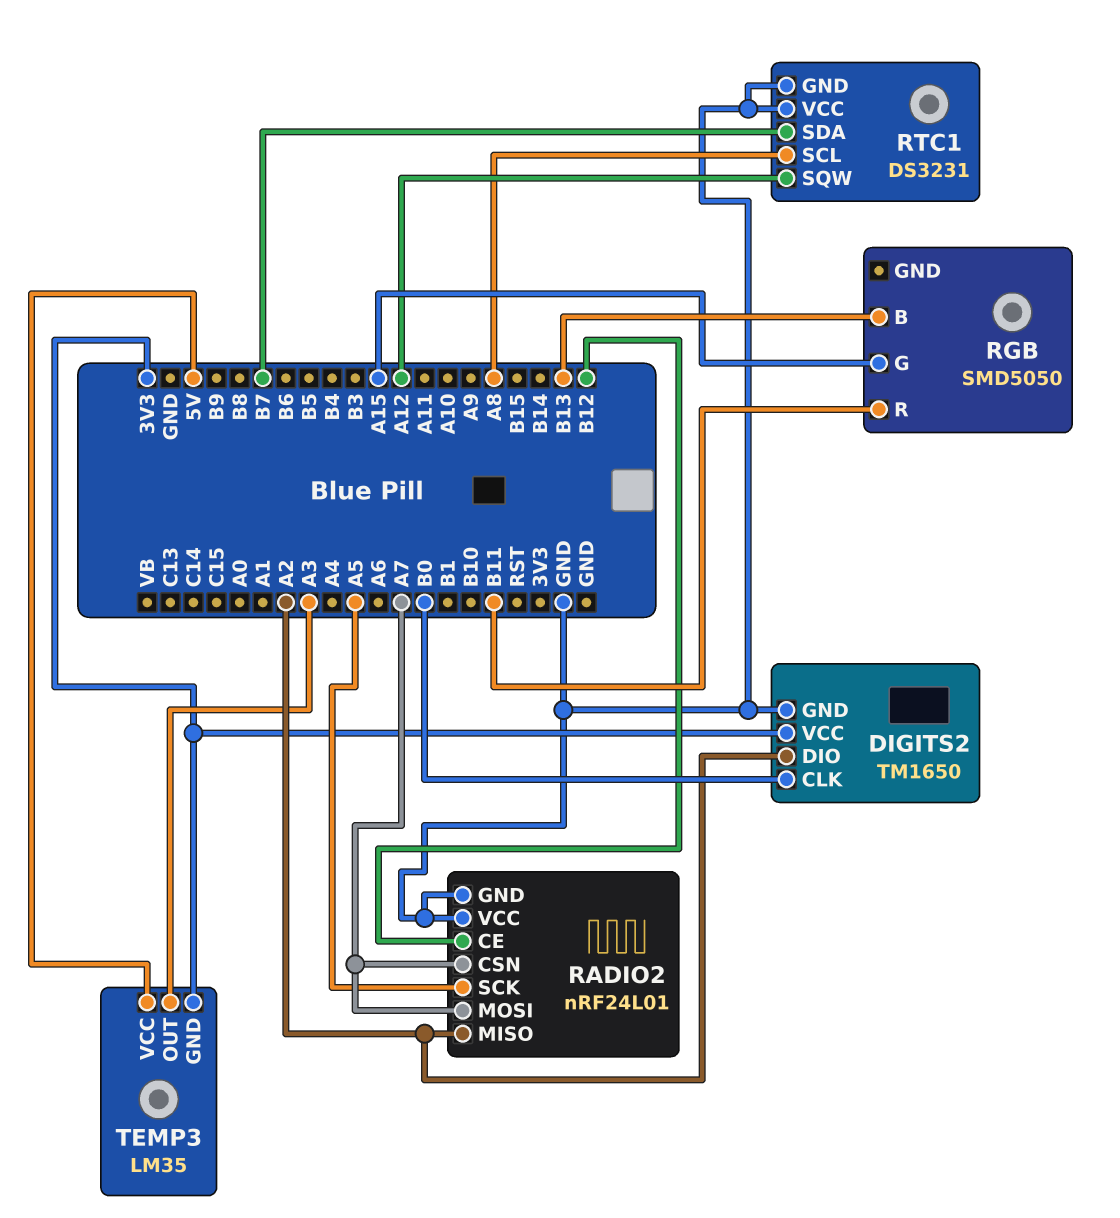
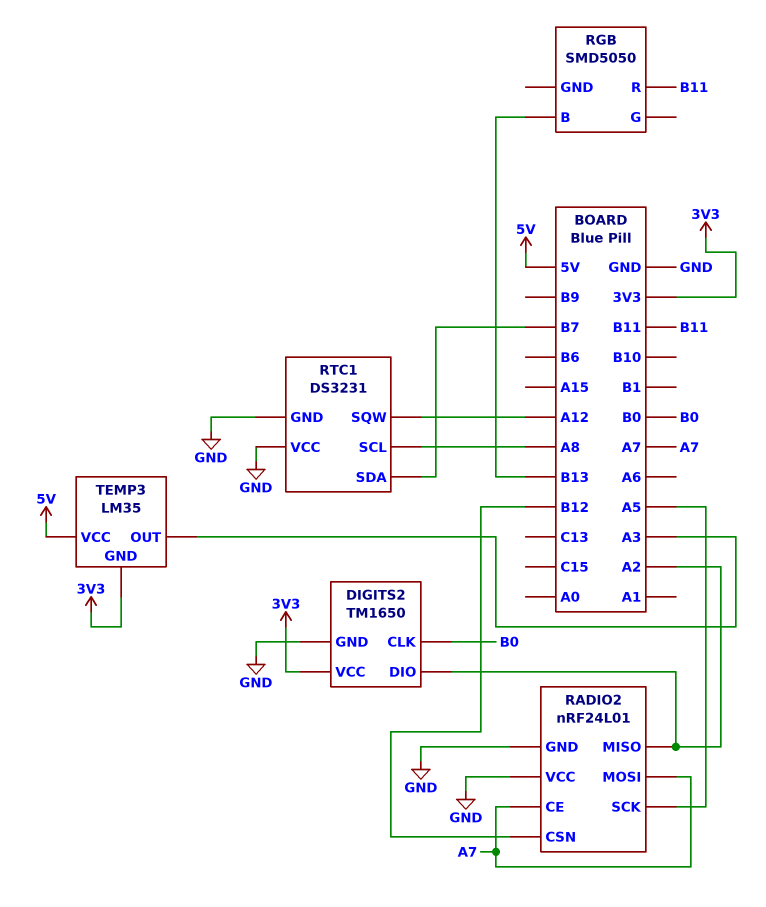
RADIO2 pin CE: B12 -> A7
RADIO2 pin CSN: A7 -> B12
RGB pin G: A15 -> none

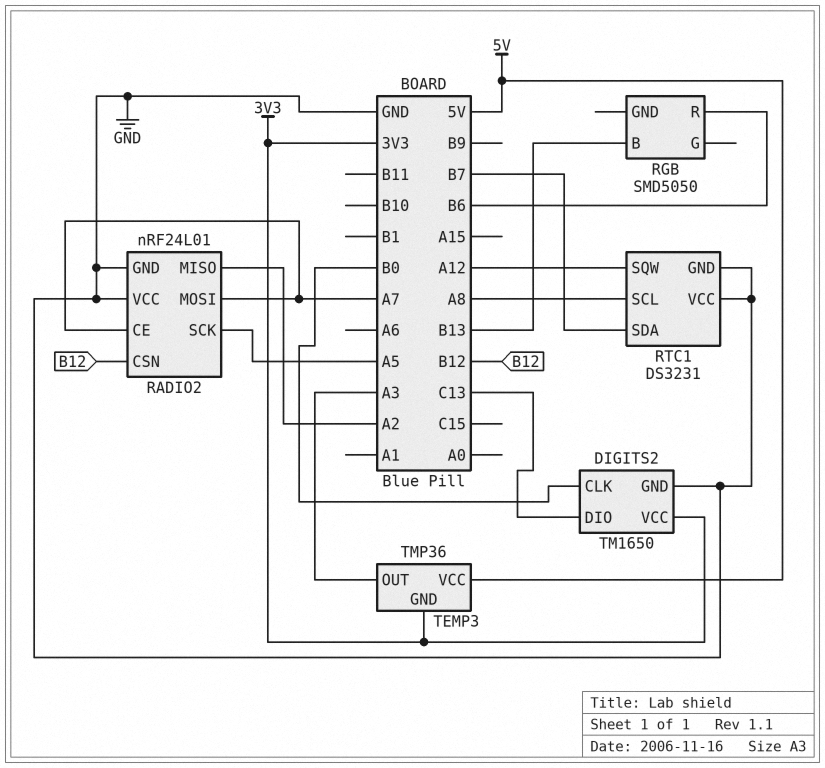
DIGITS2 pin DIO: A2 -> C13
RGB pin R: B11 -> B6
TEMP3: LM35 -> TMP36

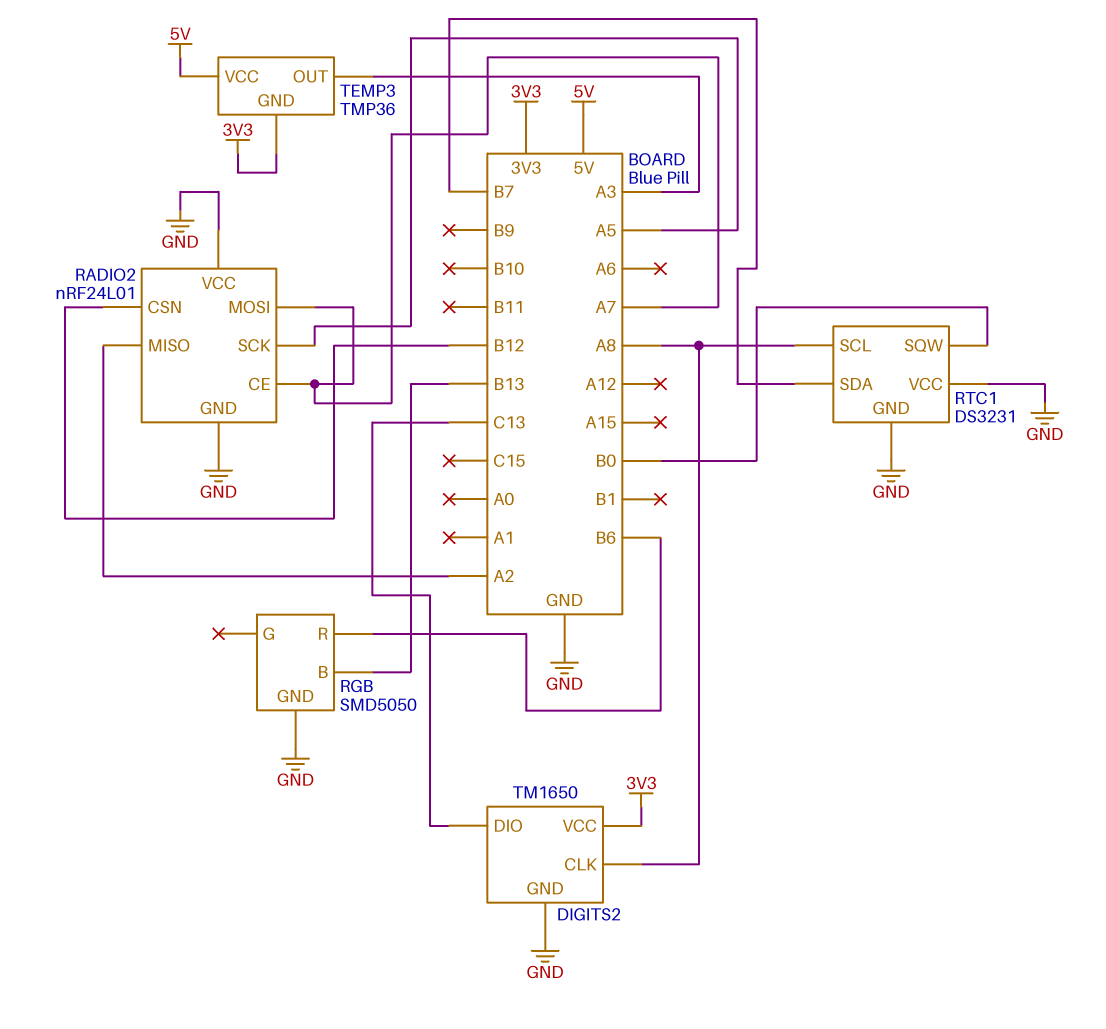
DIGITS2 pin CLK: B0 -> A8
RGB pin GND: none -> GND
RTC1 pin SQW: A12 -> B0

